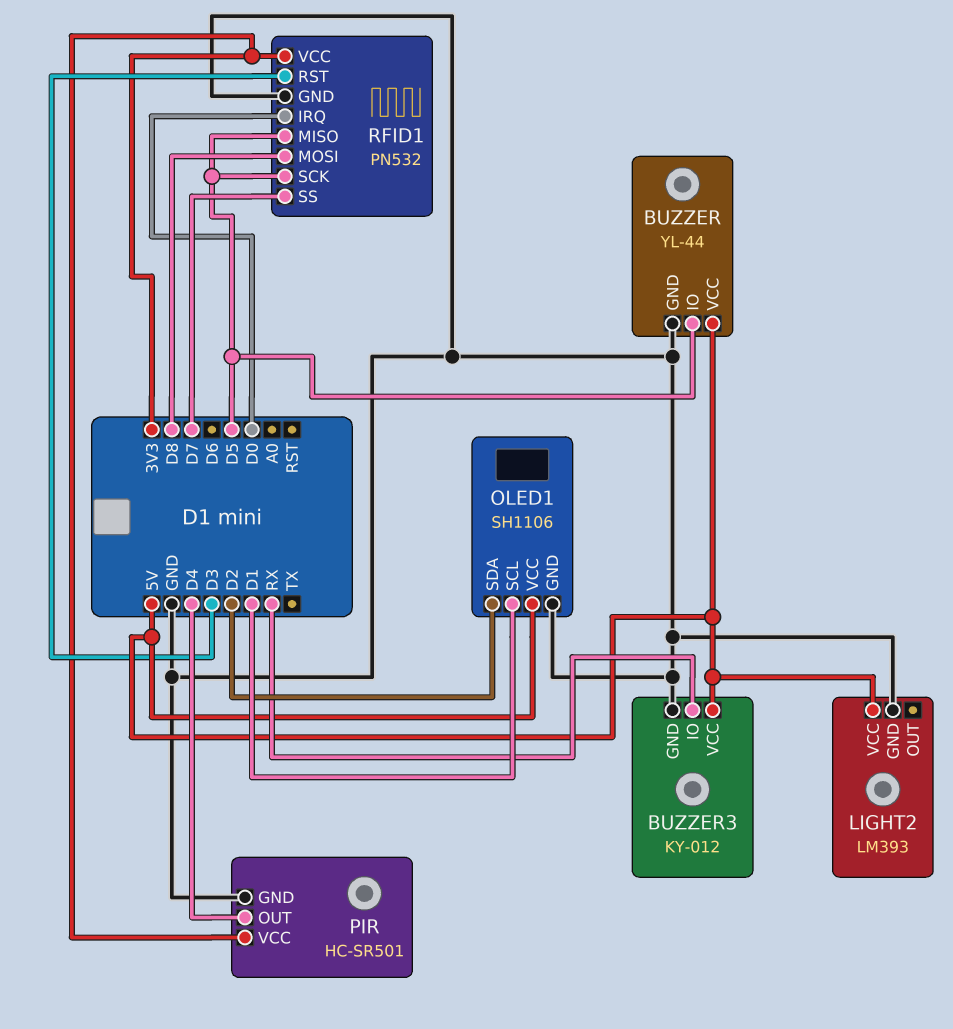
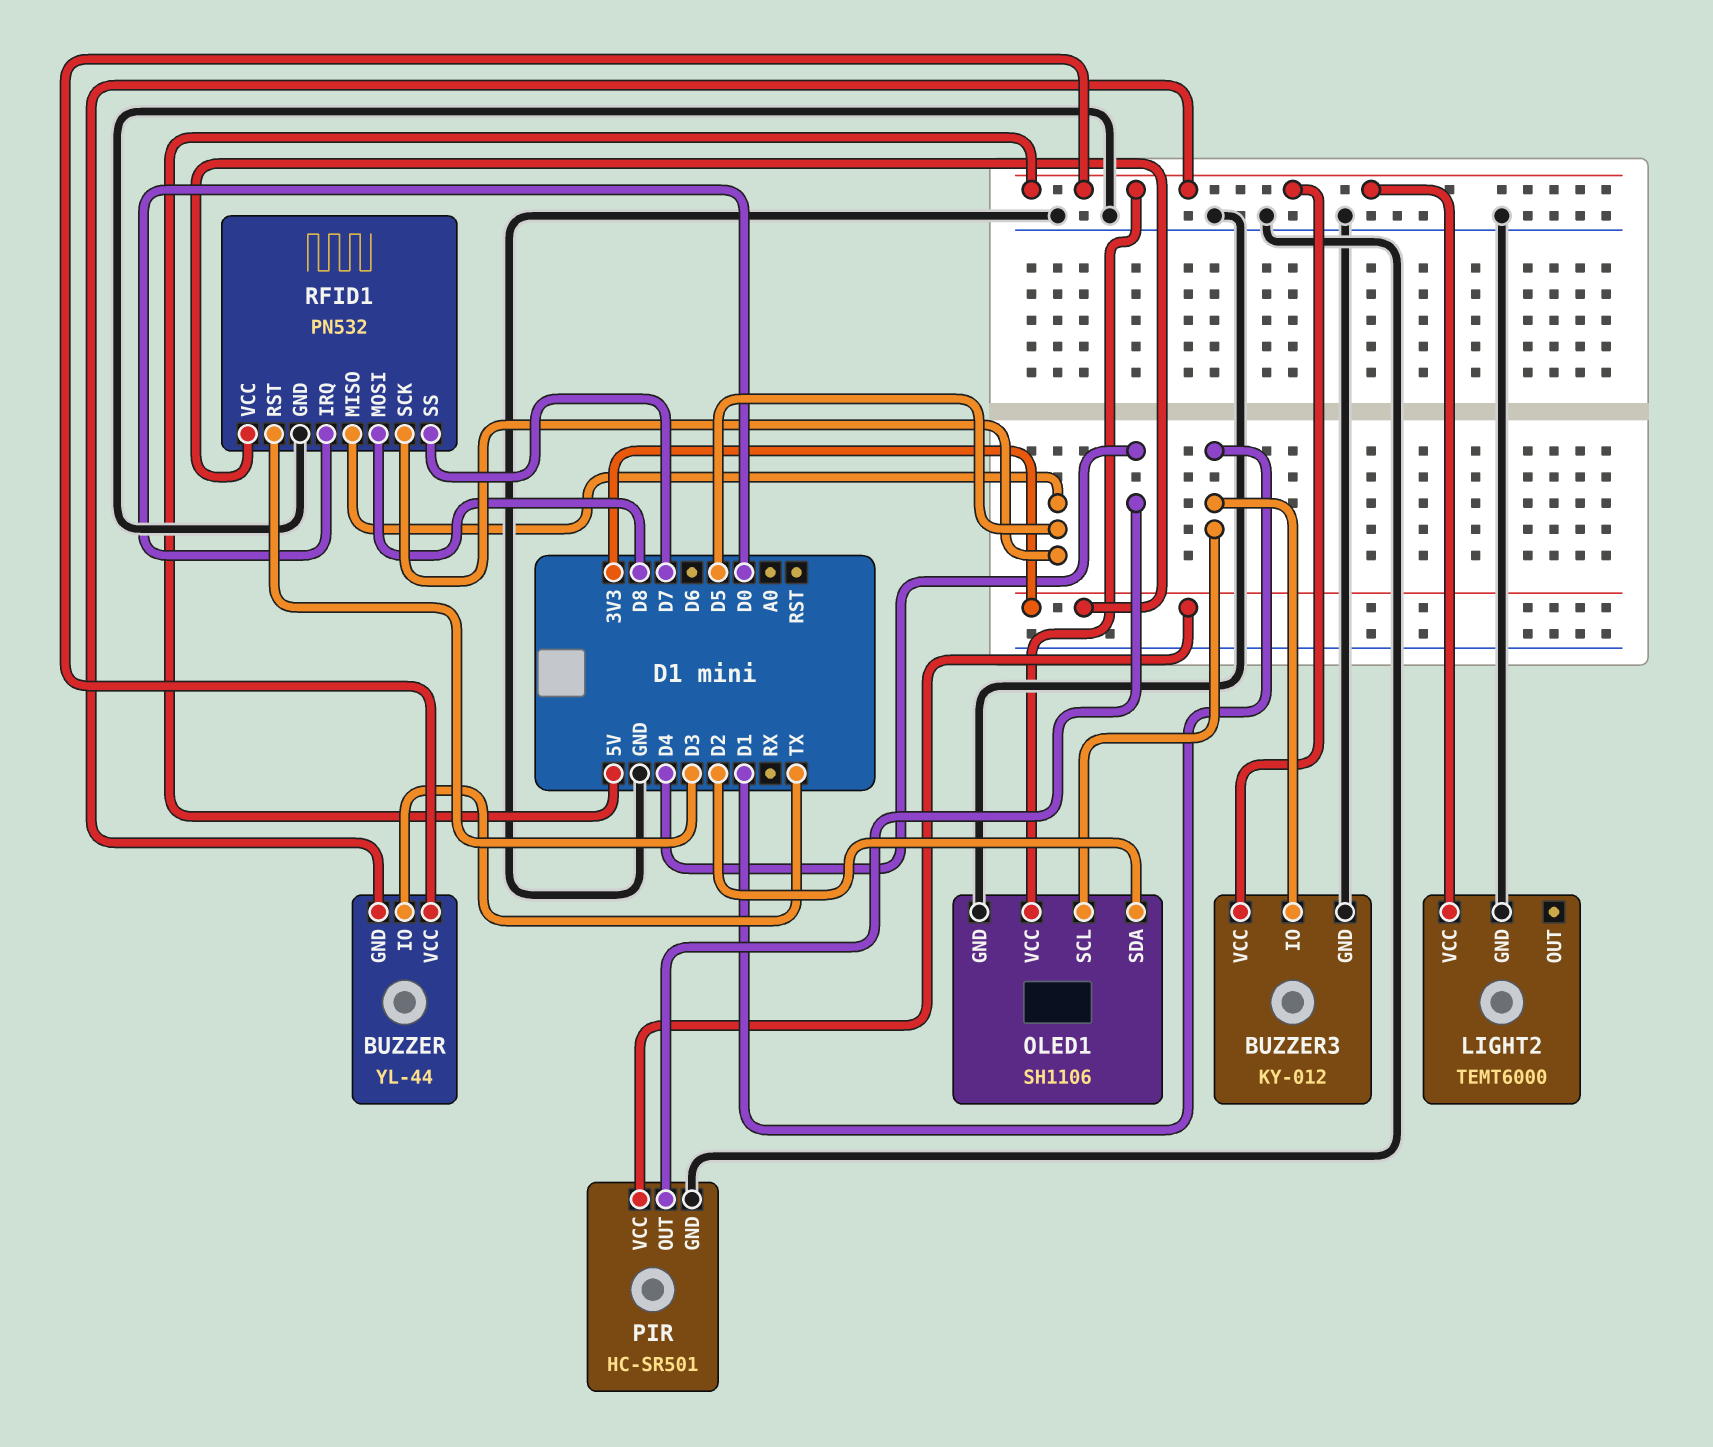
BUZZER pin GND: GND -> 5V
BUZZER pin IO: D5 -> TX
BUZZER3 pin IO: RX -> D1
LIGHT2: LM393 -> TEMT6000

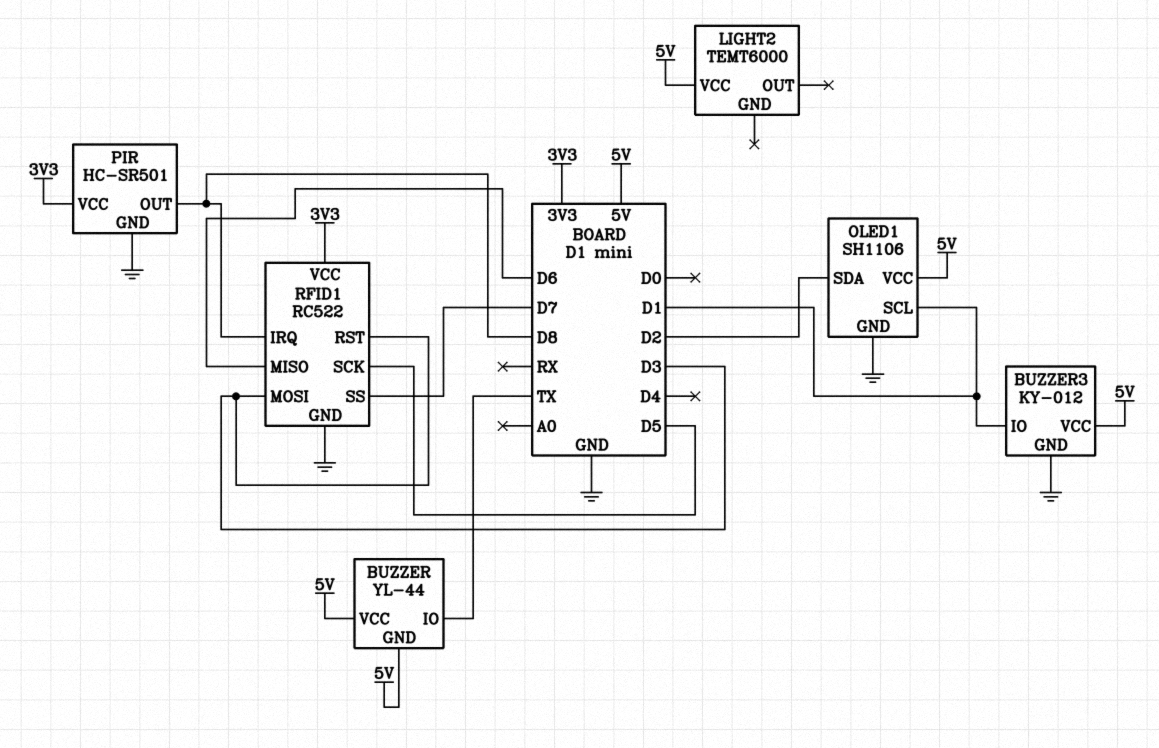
LIGHT2 pin GND: GND -> none
PIR pin OUT: D4 -> D8
RFID1: PN532 -> RC522
RFID1 pin IRQ: D0 -> D8
RFID1 pin MISO: D5 -> D6
RFID1 pin MOSI: D8 -> D3

